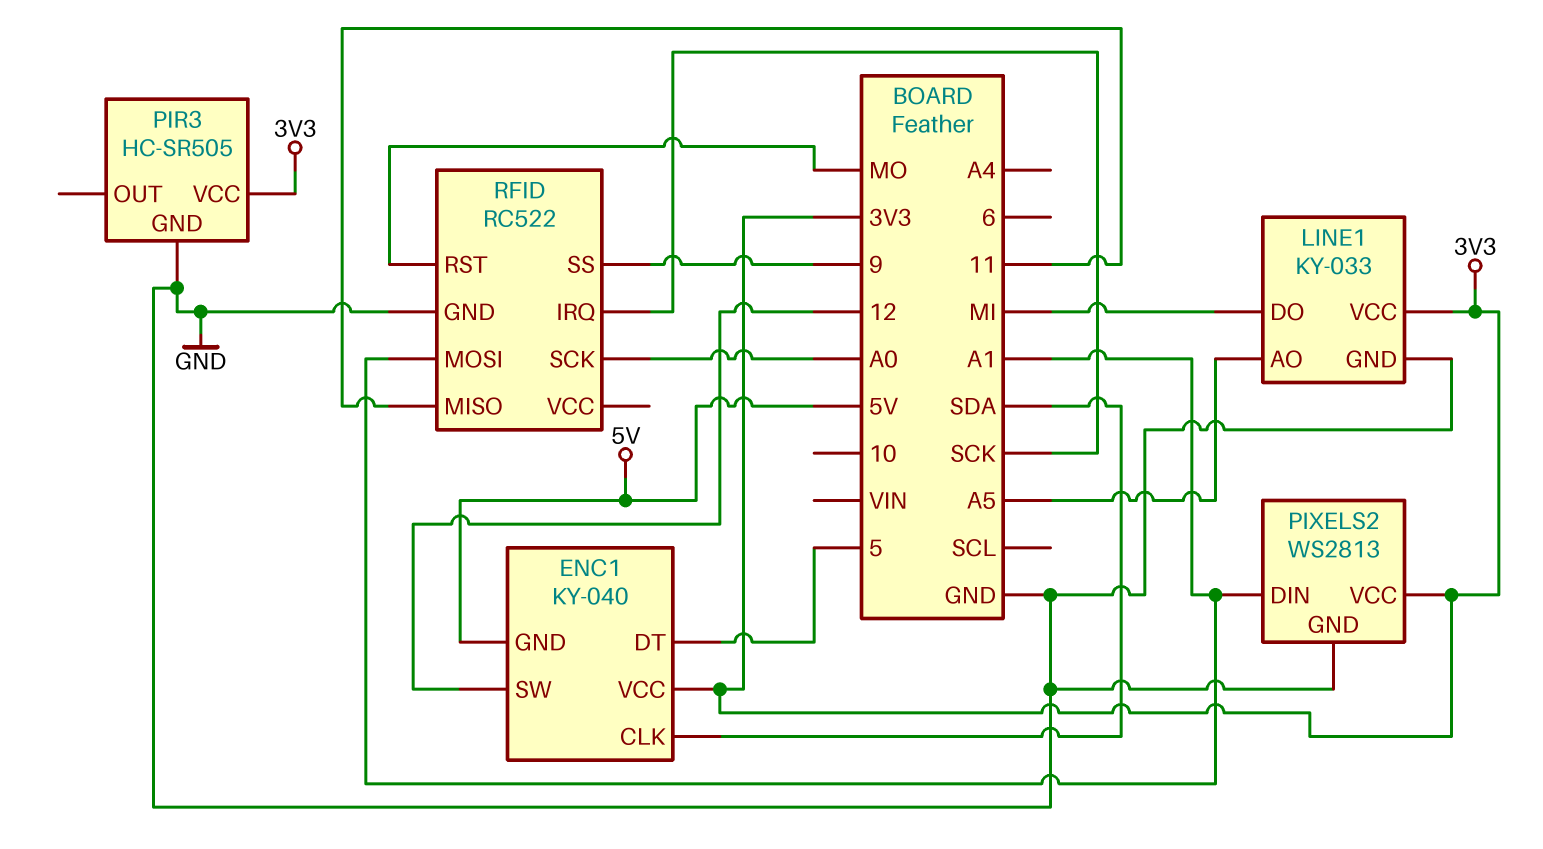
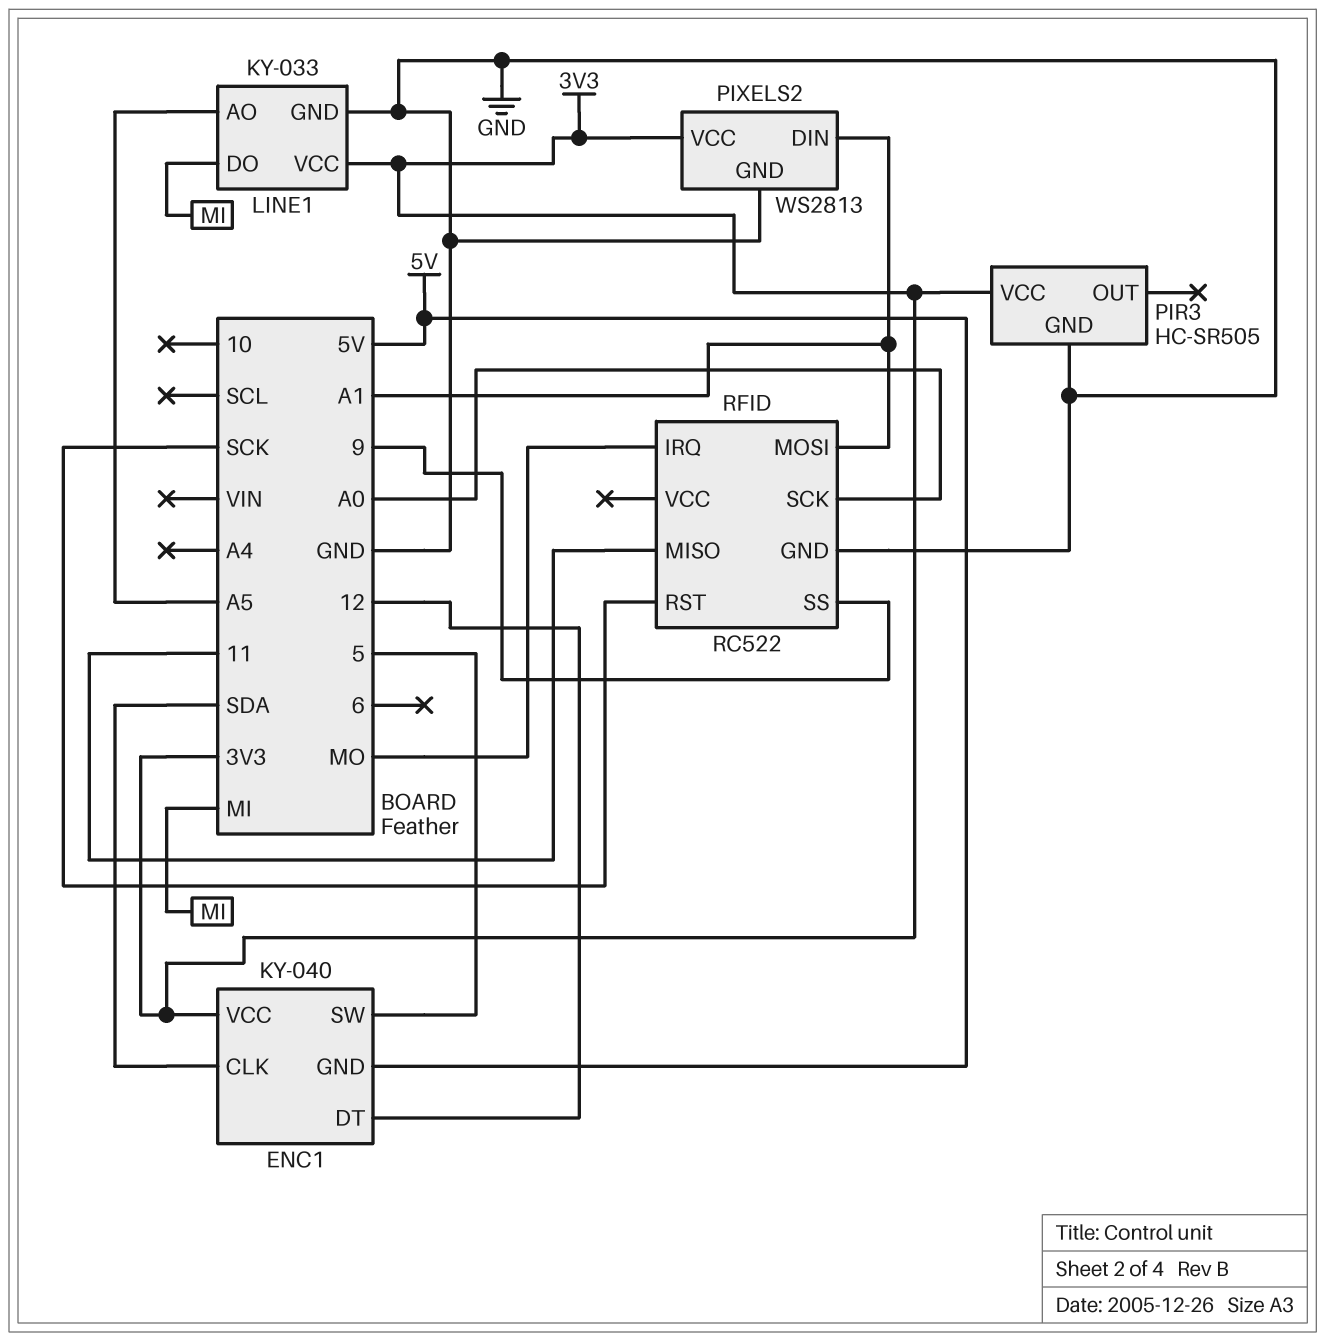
ENC1 pin DT: 5 -> 12
ENC1 pin SW: 12 -> 5
RFID pin IRQ: SCK -> MO
RFID pin RST: MO -> SCK

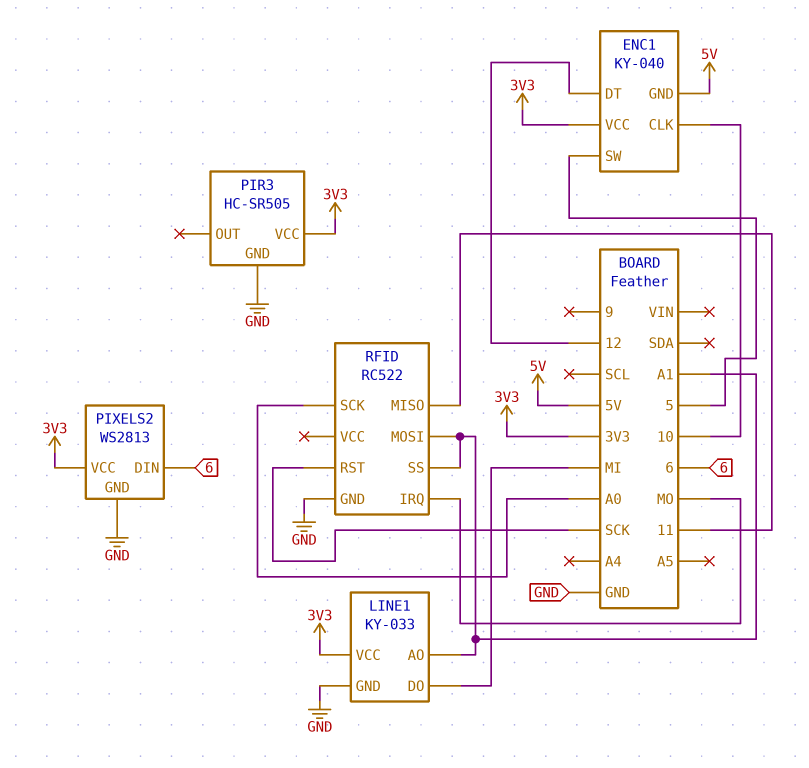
ENC1 pin CLK: SDA -> 10
LINE1 pin AO: A5 -> A1
PIXELS2 pin DIN: A1 -> 6
RFID pin SS: 9 -> A1

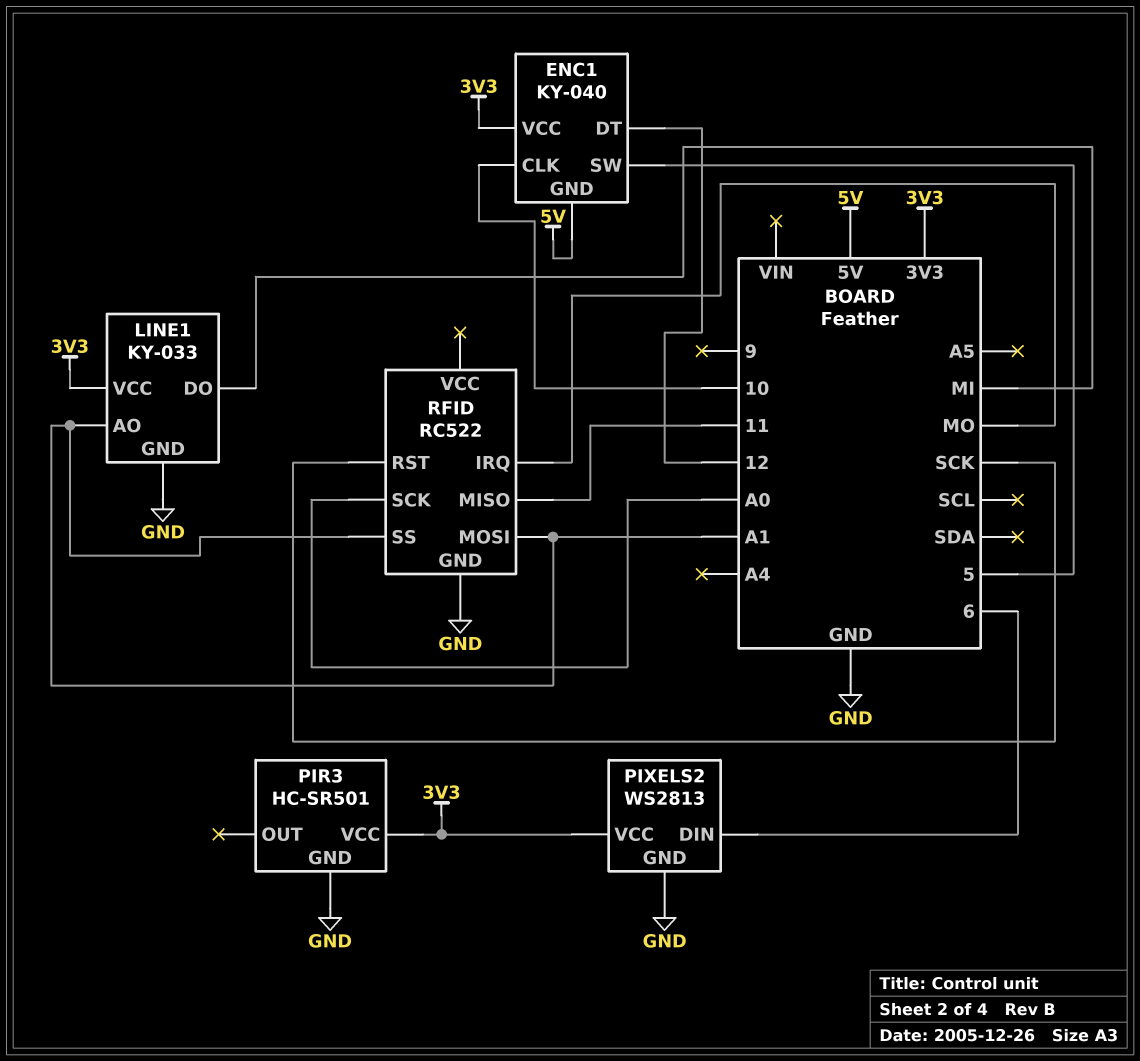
PIR3: HC-SR505 -> HC-SR501

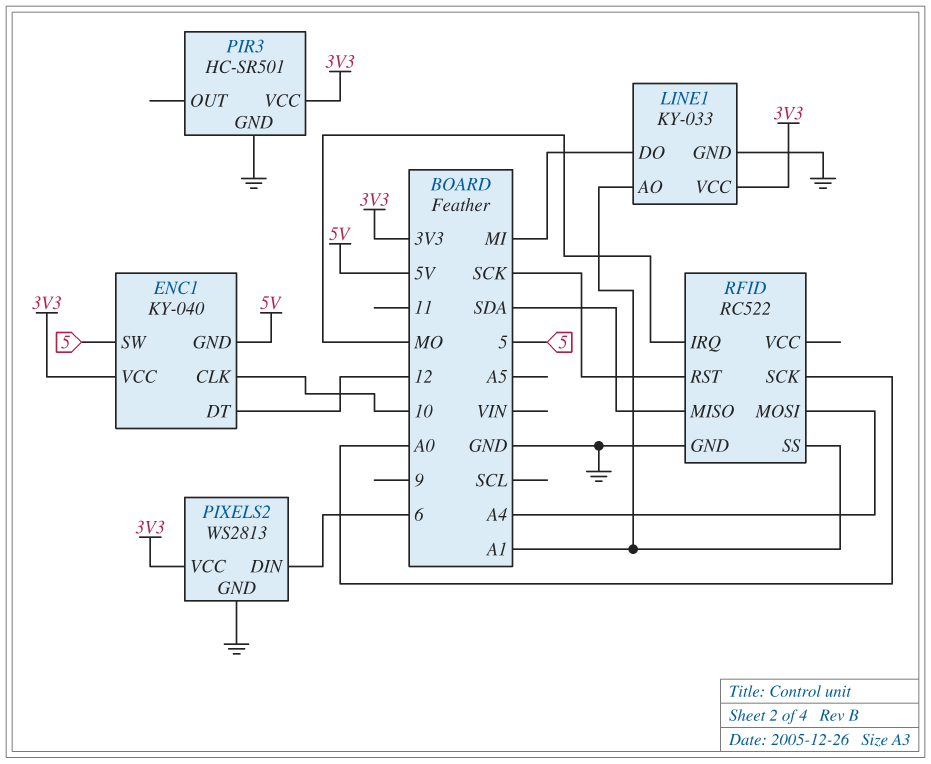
RFID pin MISO: 11 -> SDA
RFID pin MOSI: A1 -> A4

